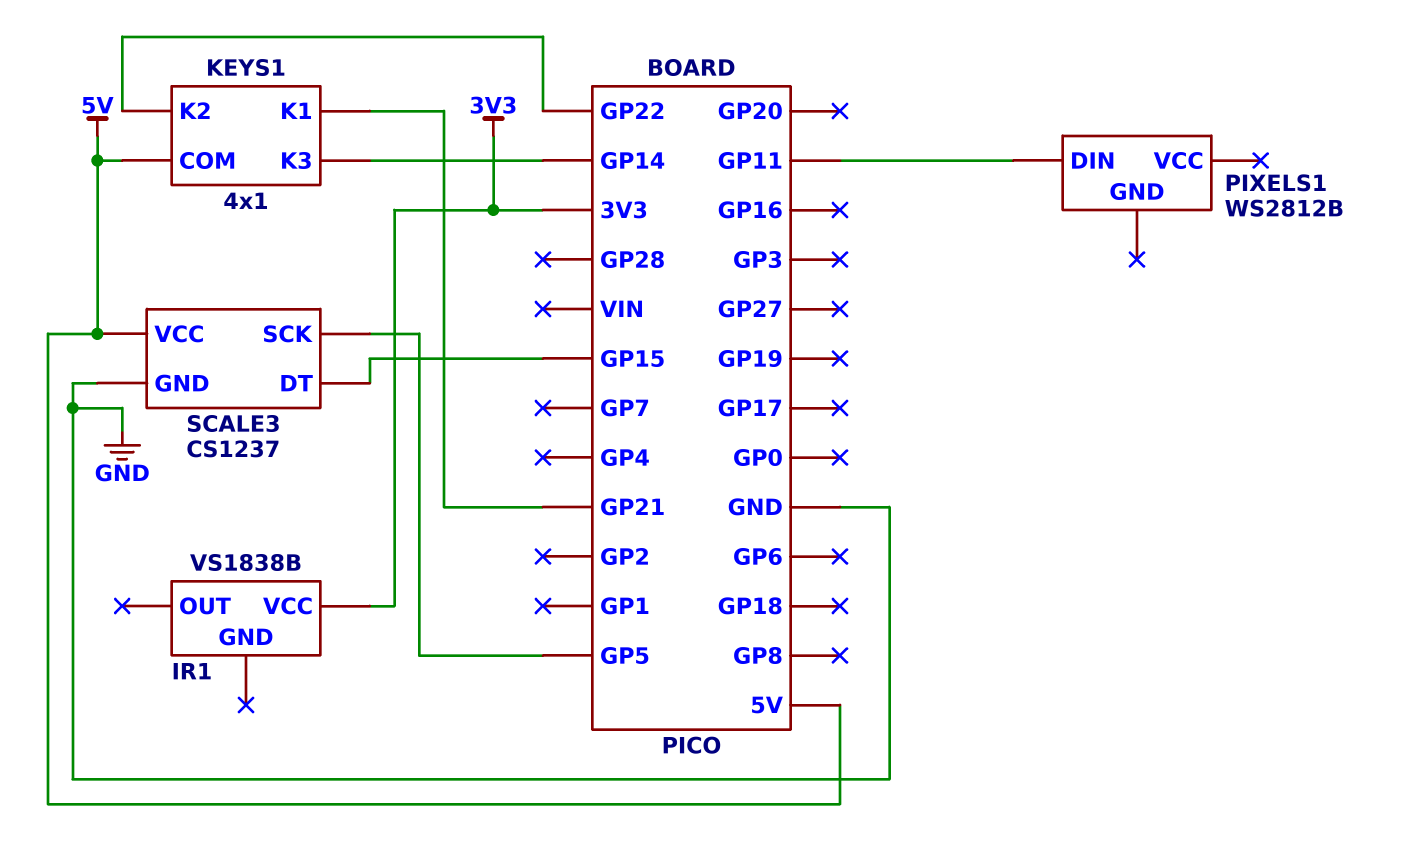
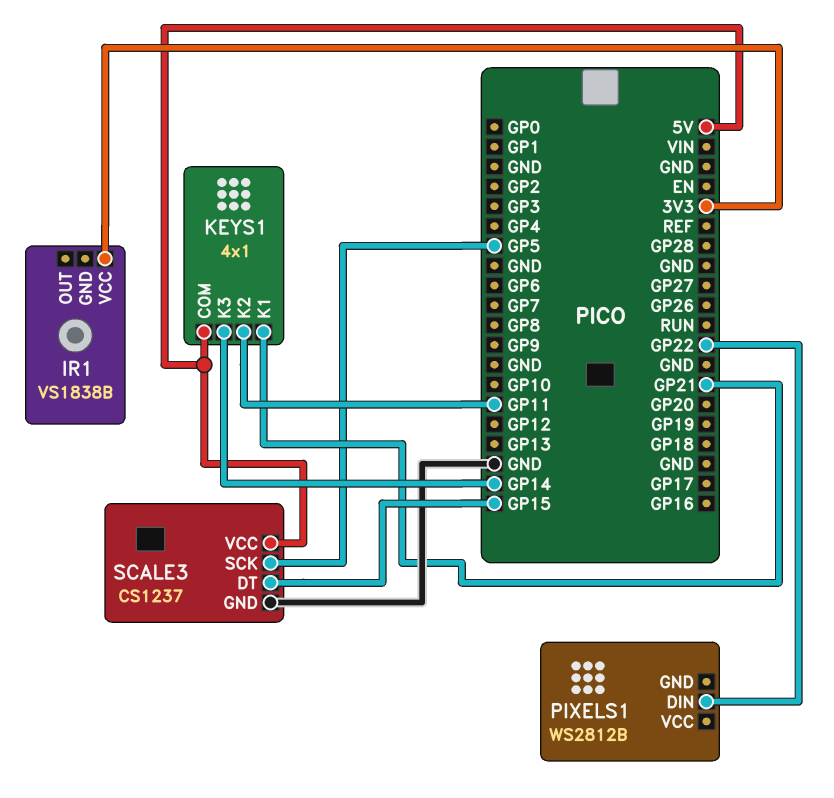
KEYS1 pin K2: GP22 -> GP11
PIXELS1 pin DIN: GP11 -> GP22

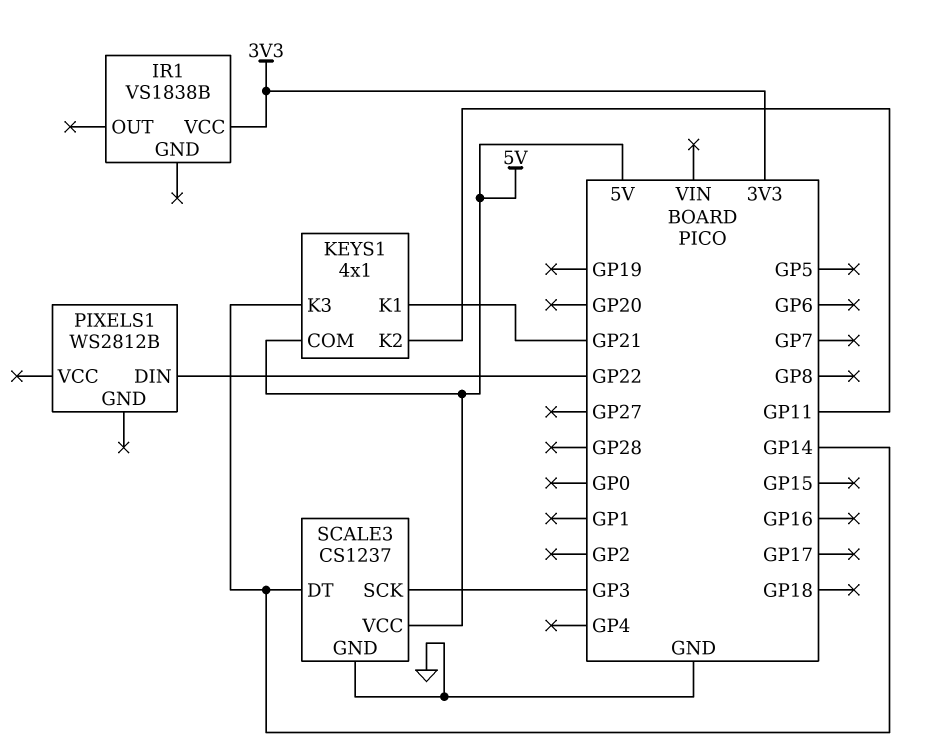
SCALE3 pin DT: GP15 -> GP14
SCALE3 pin SCK: GP5 -> GP3

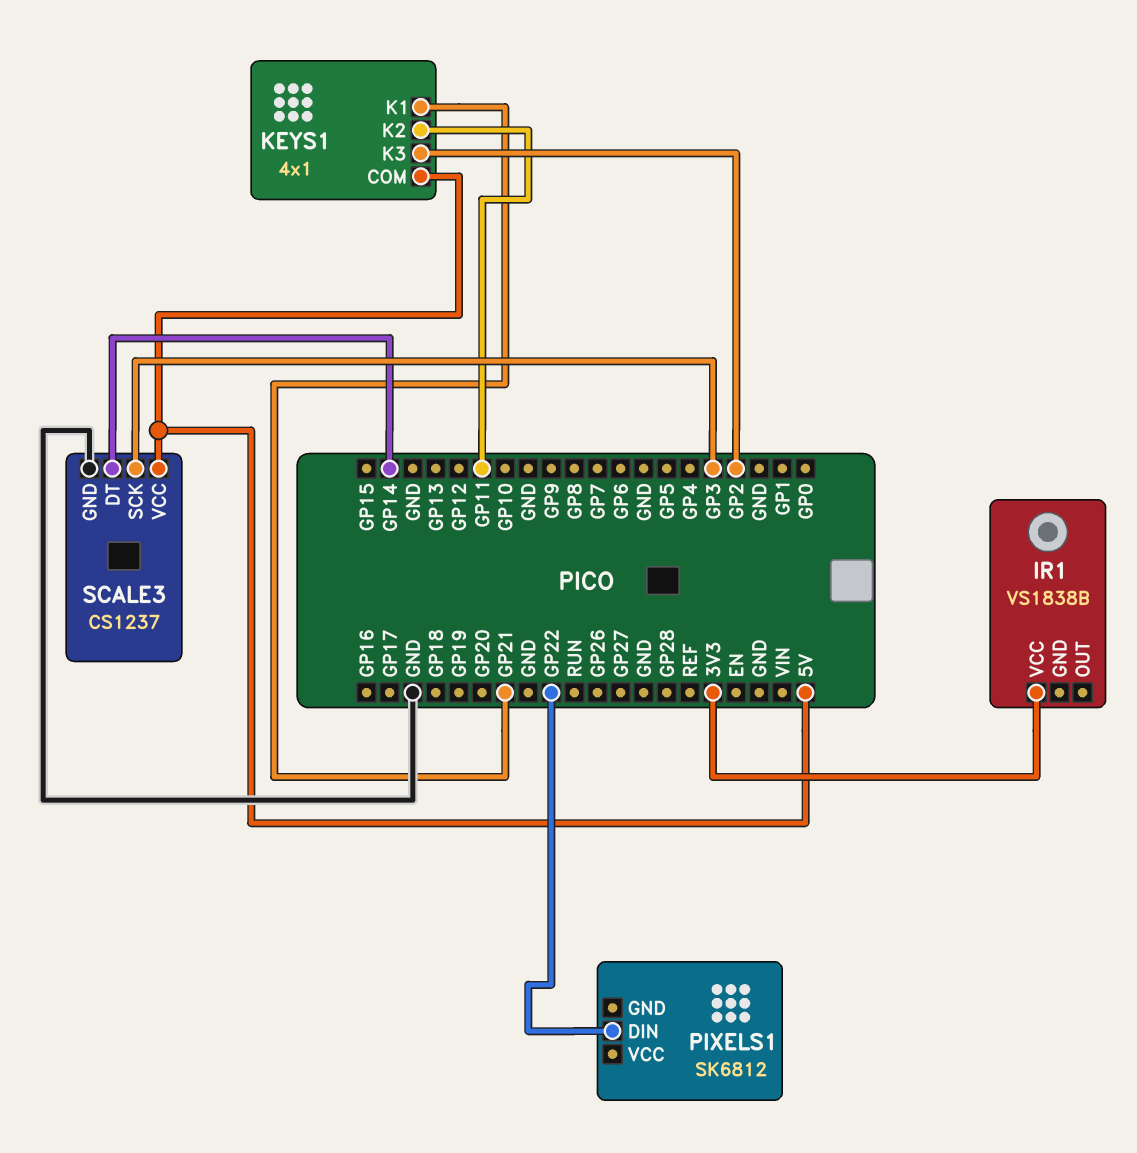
KEYS1 pin K3: GP14 -> GP2
PIXELS1: WS2812B -> SK6812

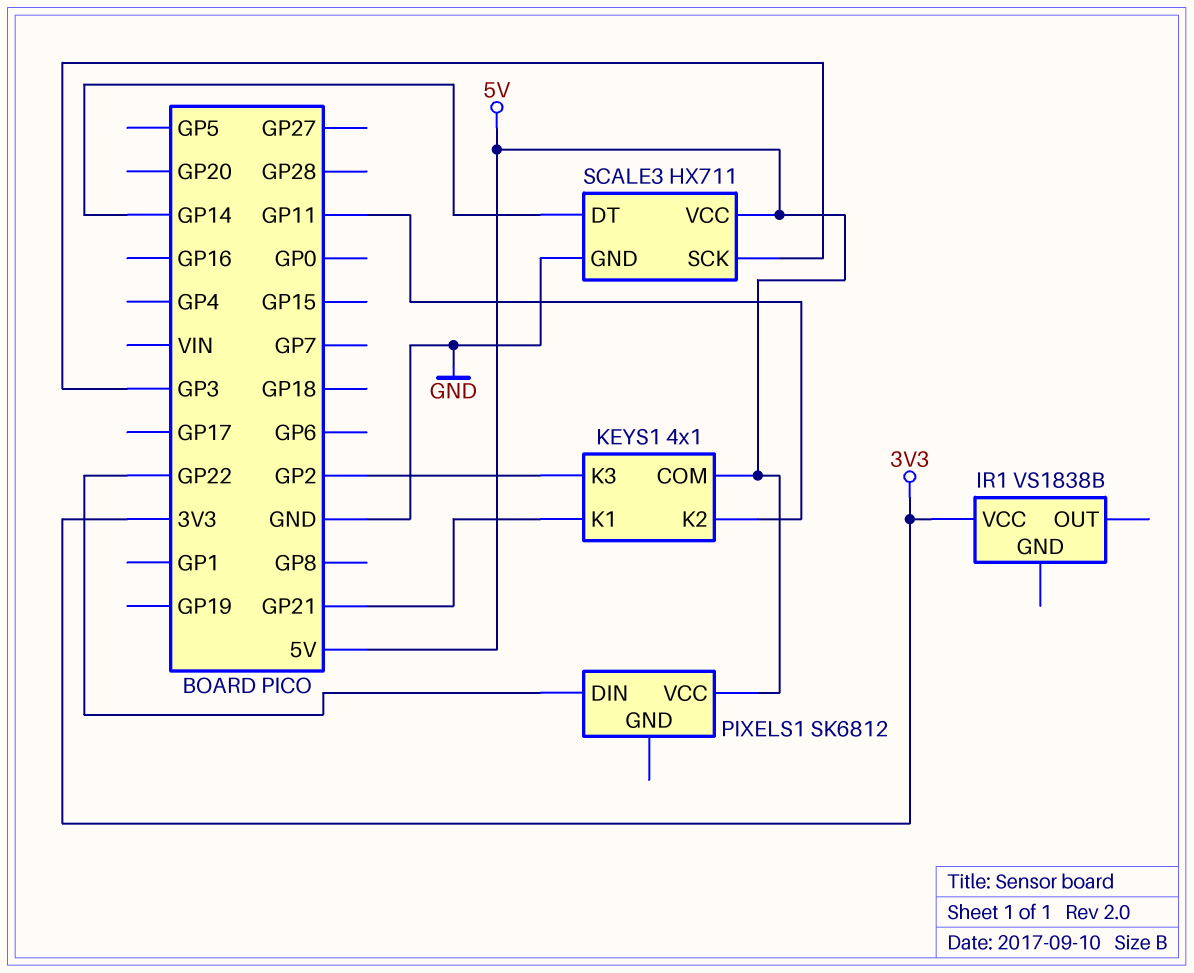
PIXELS1 pin VCC: none -> 5V
SCALE3: CS1237 -> HX711

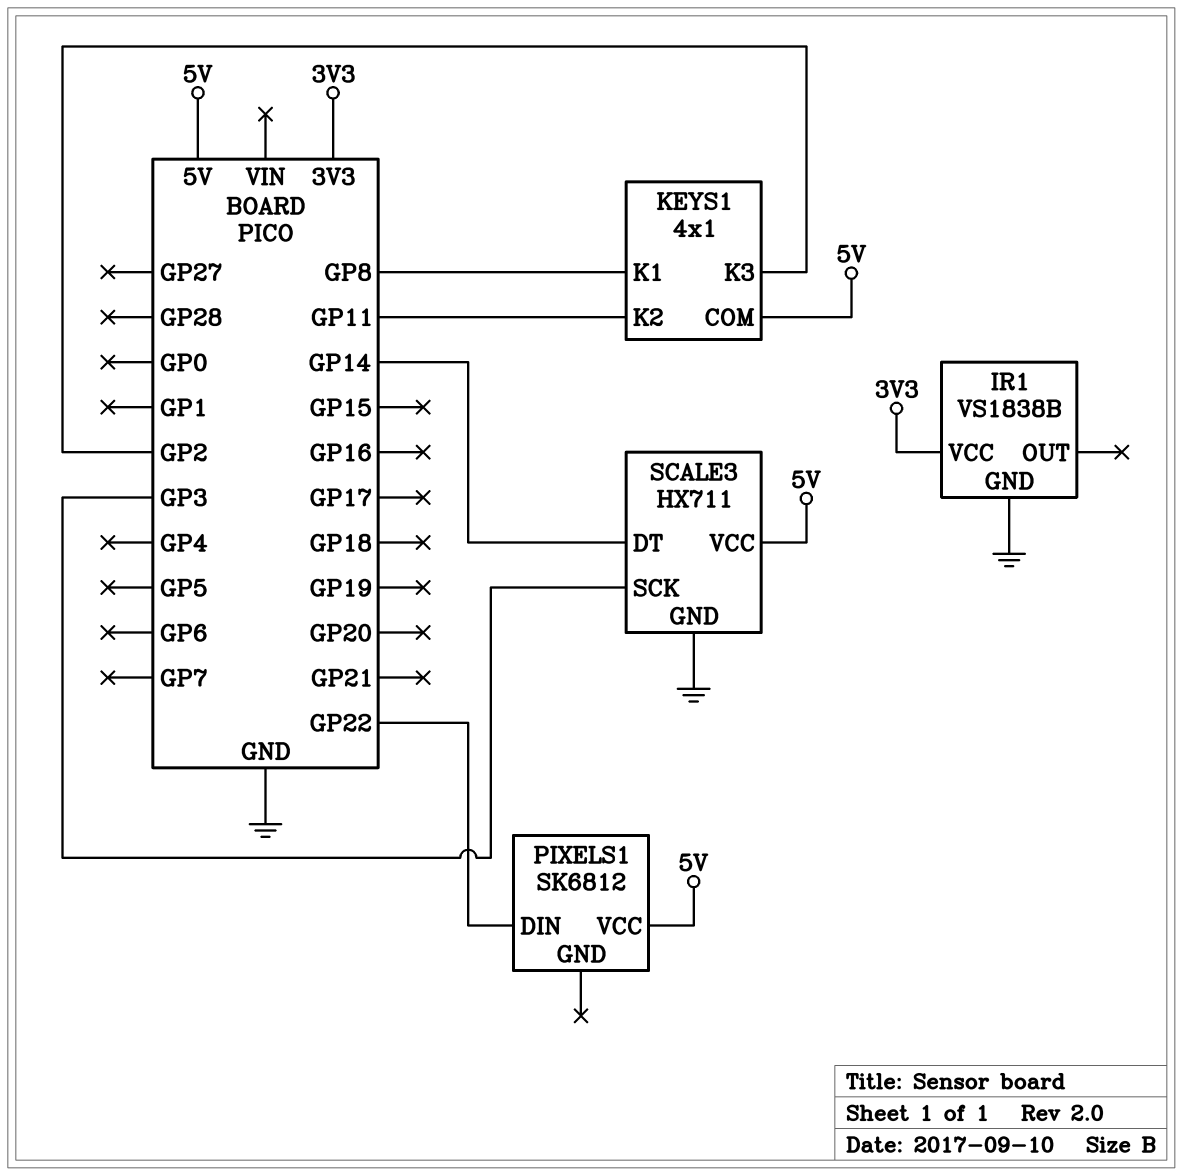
IR1 pin GND: none -> GND
KEYS1 pin K1: GP21 -> GP8

